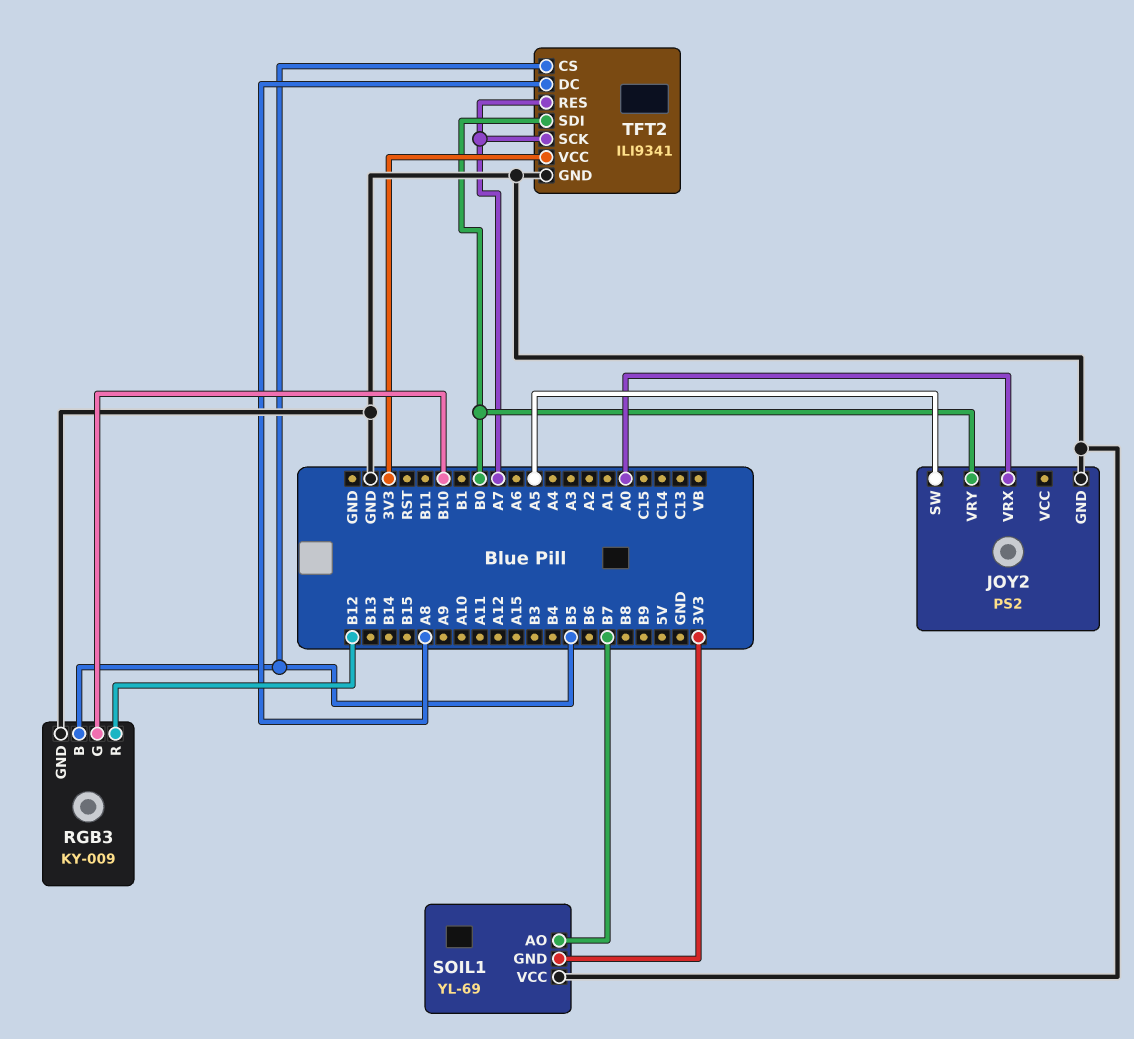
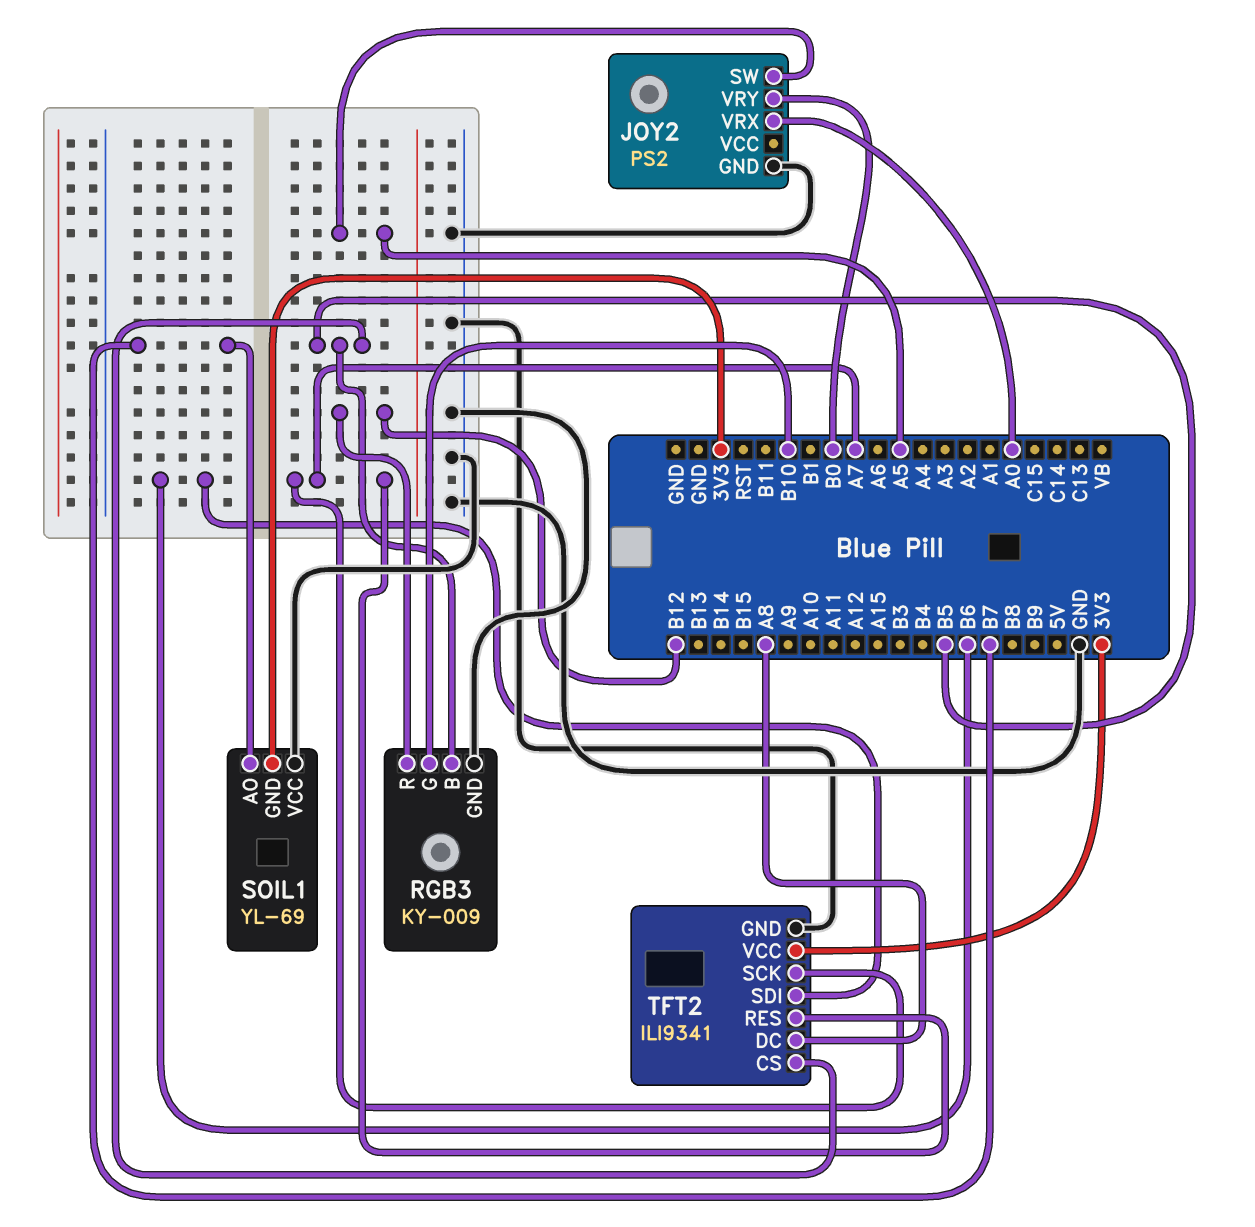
TFT2 pin SDI: B0 -> B6

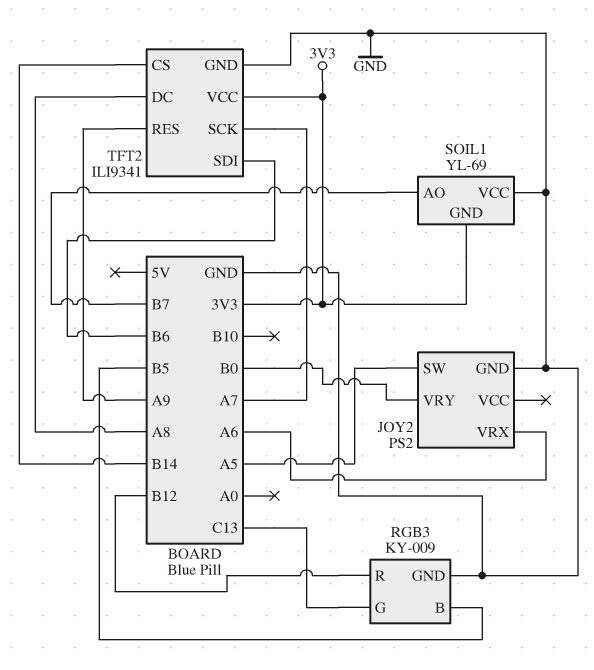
JOY2 pin VRX: A0 -> A6
RGB3 pin G: B10 -> C13
TFT2 pin CS: B5 -> B14
TFT2 pin RES: A7 -> A9

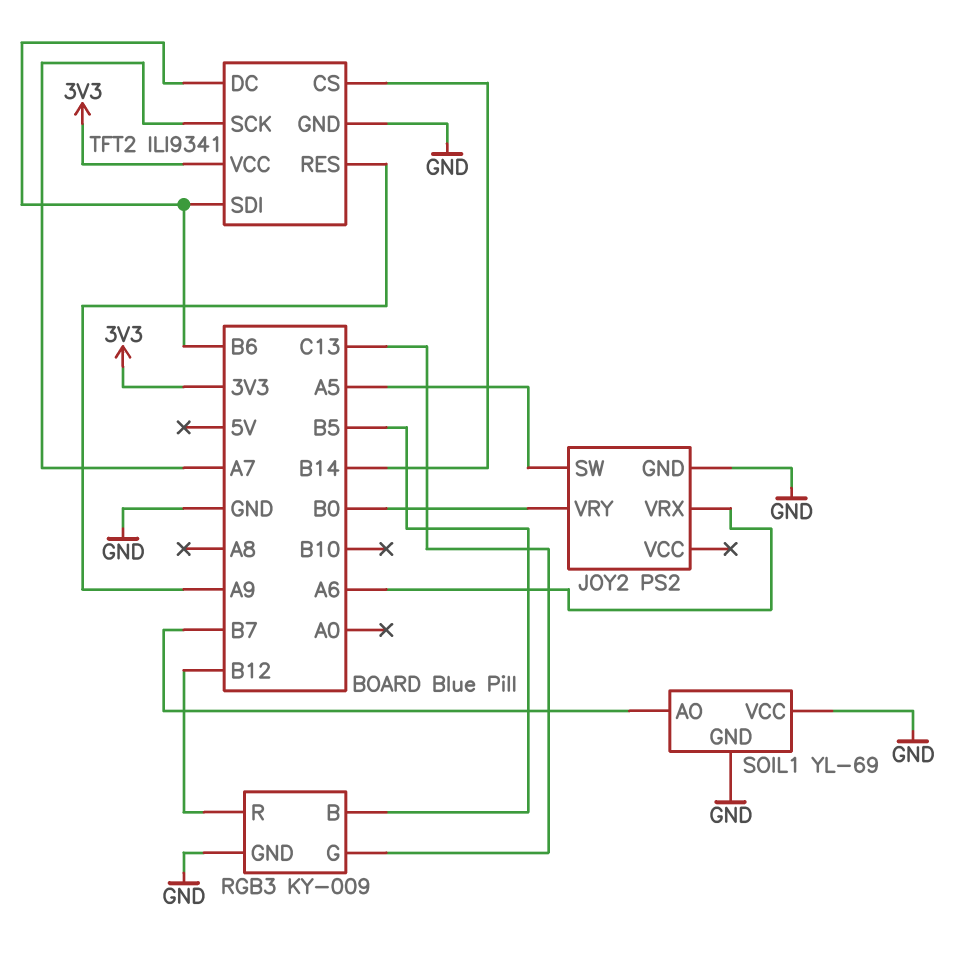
SOIL1 pin GND: 3V3 -> GND
TFT2 pin DC: A8 -> B6

